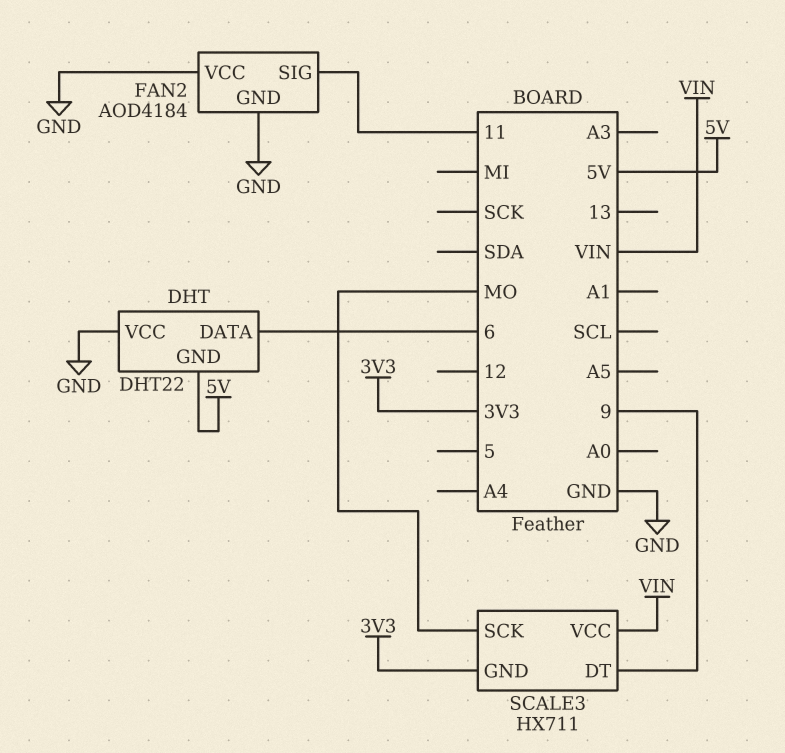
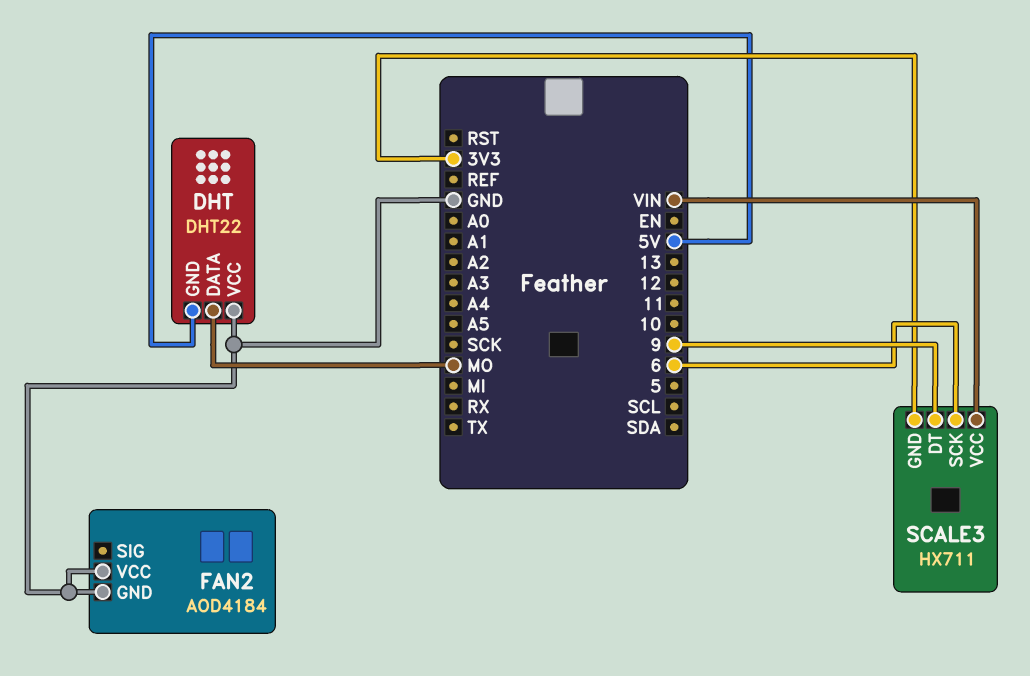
DHT pin DATA: 6 -> MO
FAN2 pin SIG: 11 -> none
SCALE3 pin SCK: MO -> 6

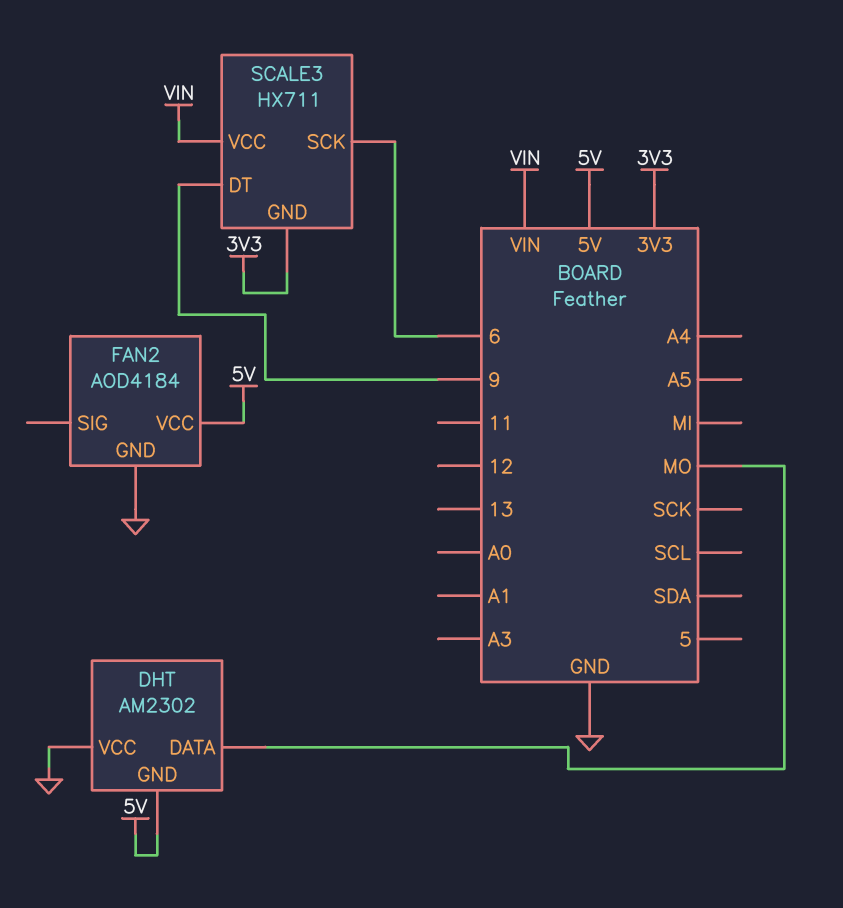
DHT: DHT22 -> AM2302
FAN2 pin VCC: GND -> 5V

